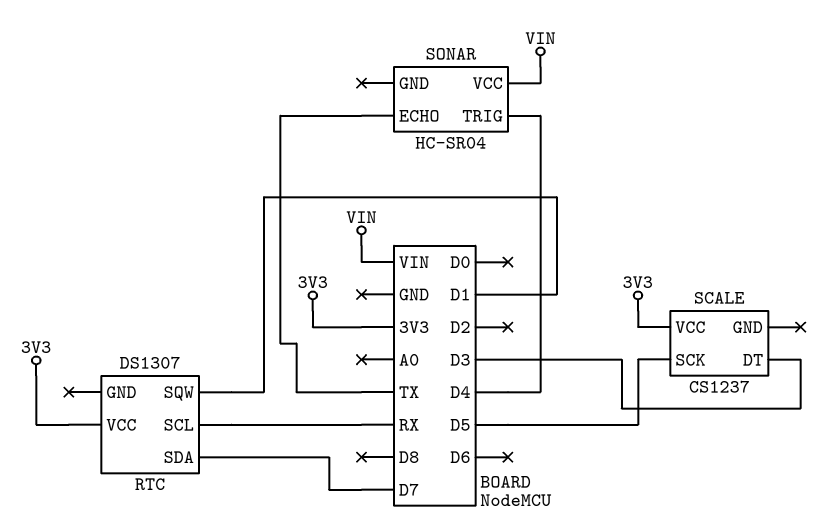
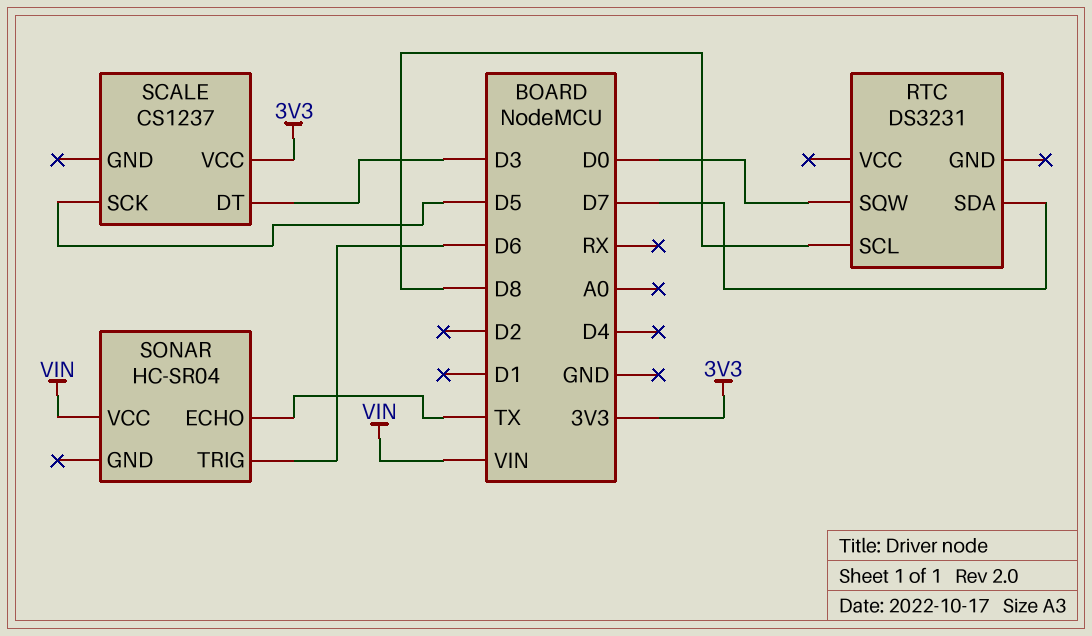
RTC: DS1307 -> DS3231
RTC pin SCL: RX -> D8
RTC pin SQW: D1 -> D0
RTC pin VCC: 3V3 -> none
SONAR pin TRIG: D4 -> D6

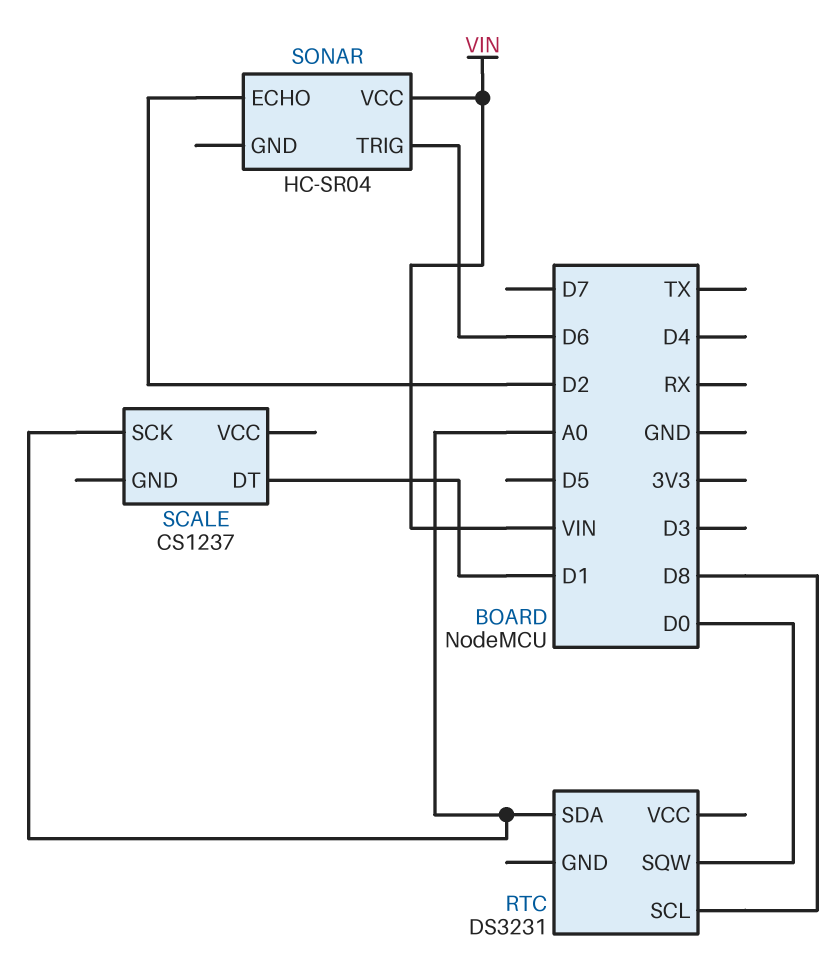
RTC pin SDA: D7 -> A0
SCALE pin DT: D3 -> D1
SCALE pin SCK: D5 -> A0
SCALE pin VCC: 3V3 -> none
SONAR pin ECHO: TX -> D2

